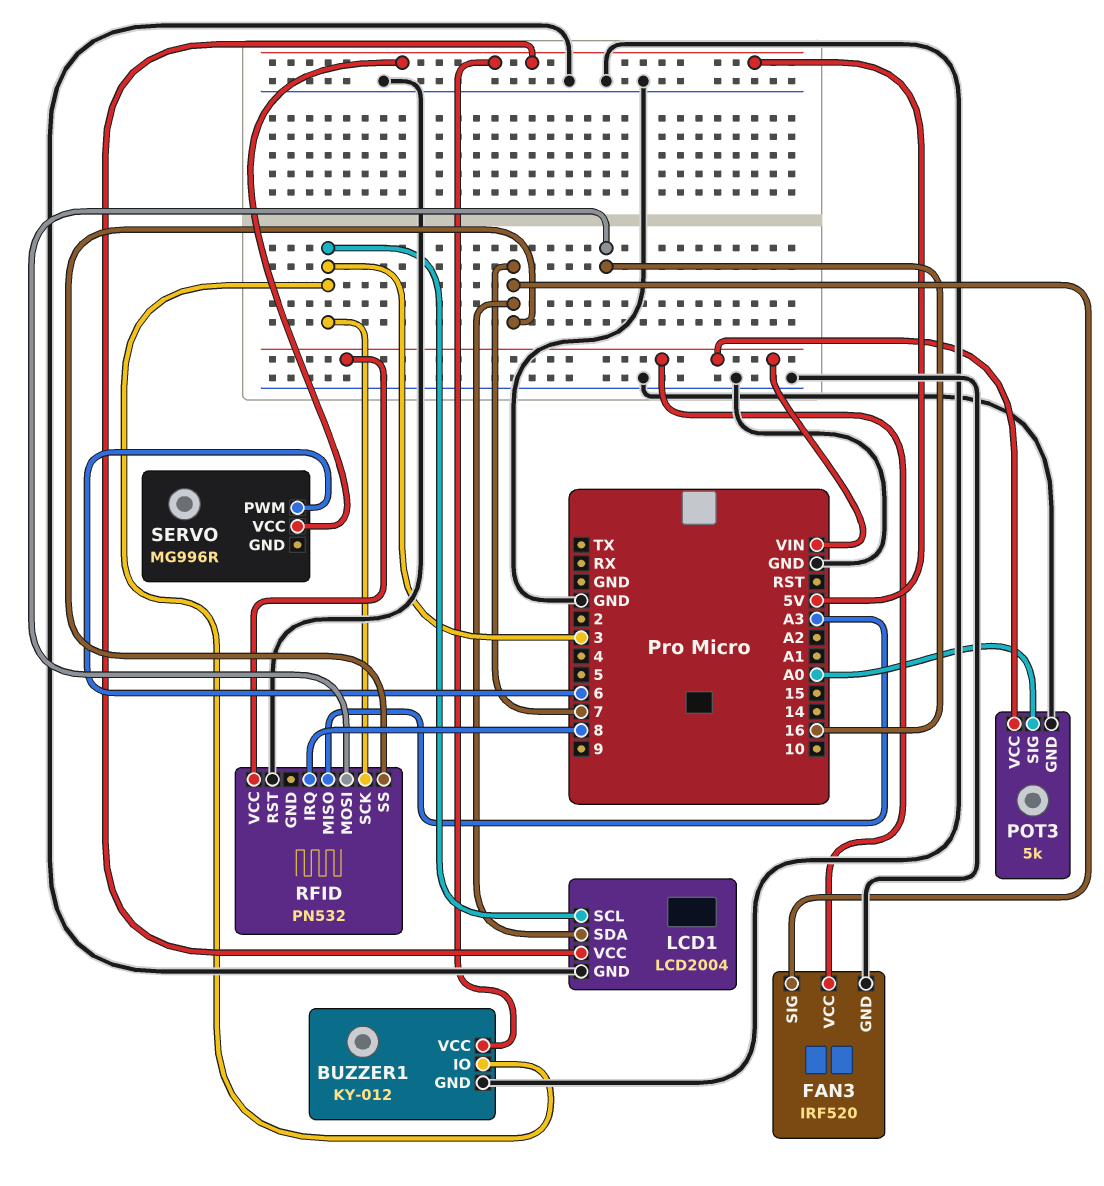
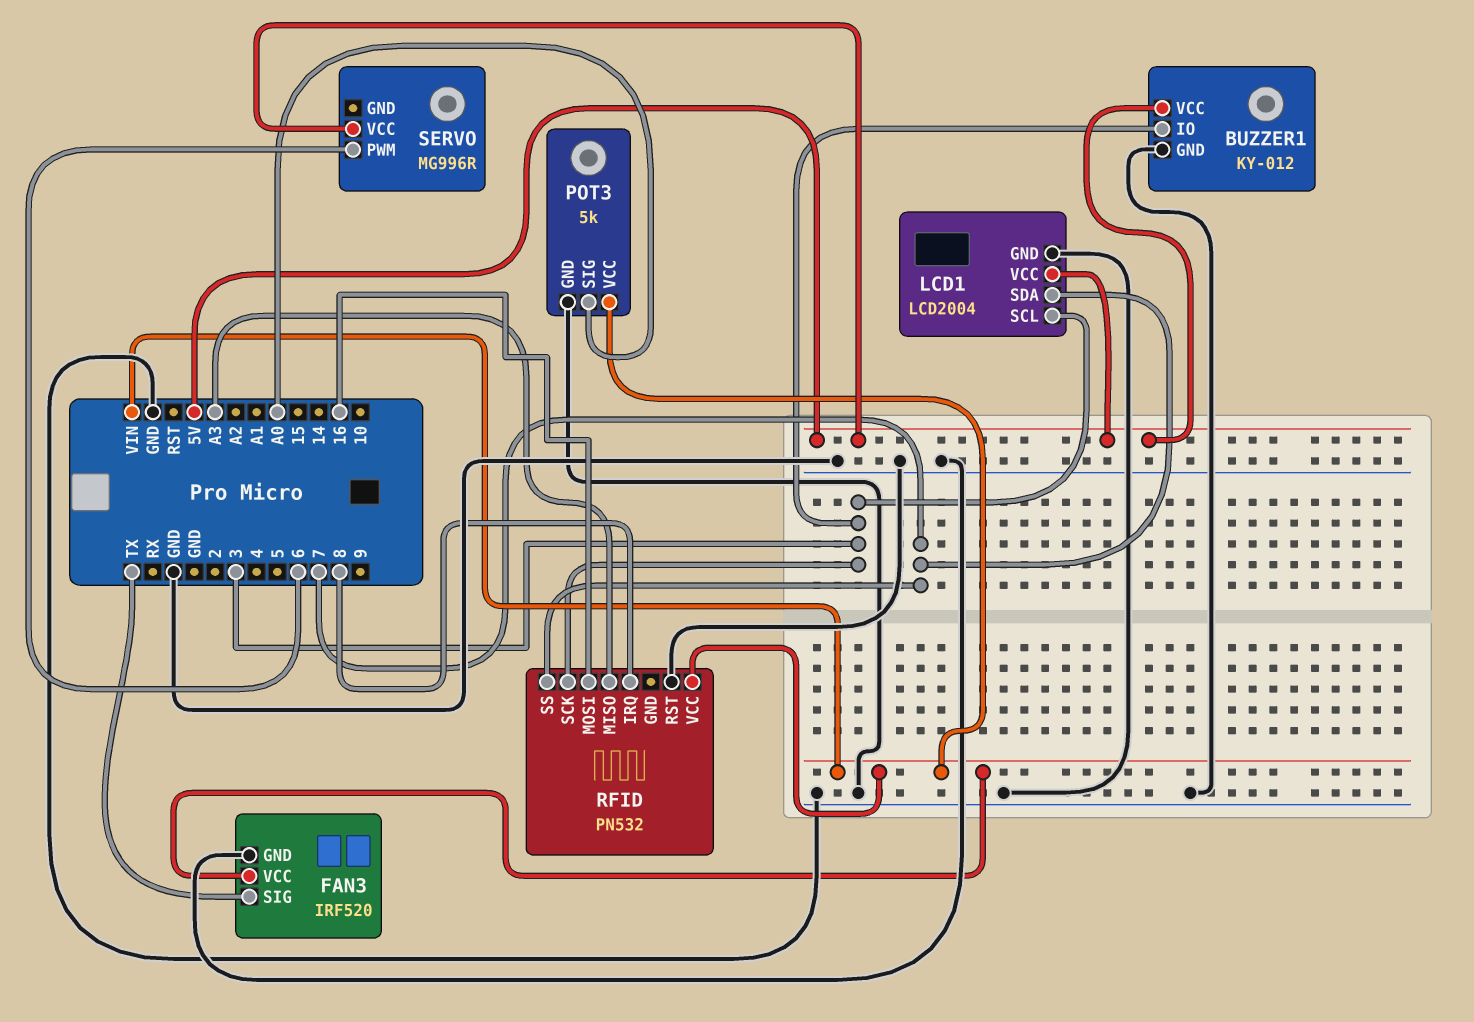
FAN3 pin SIG: 7 -> TX

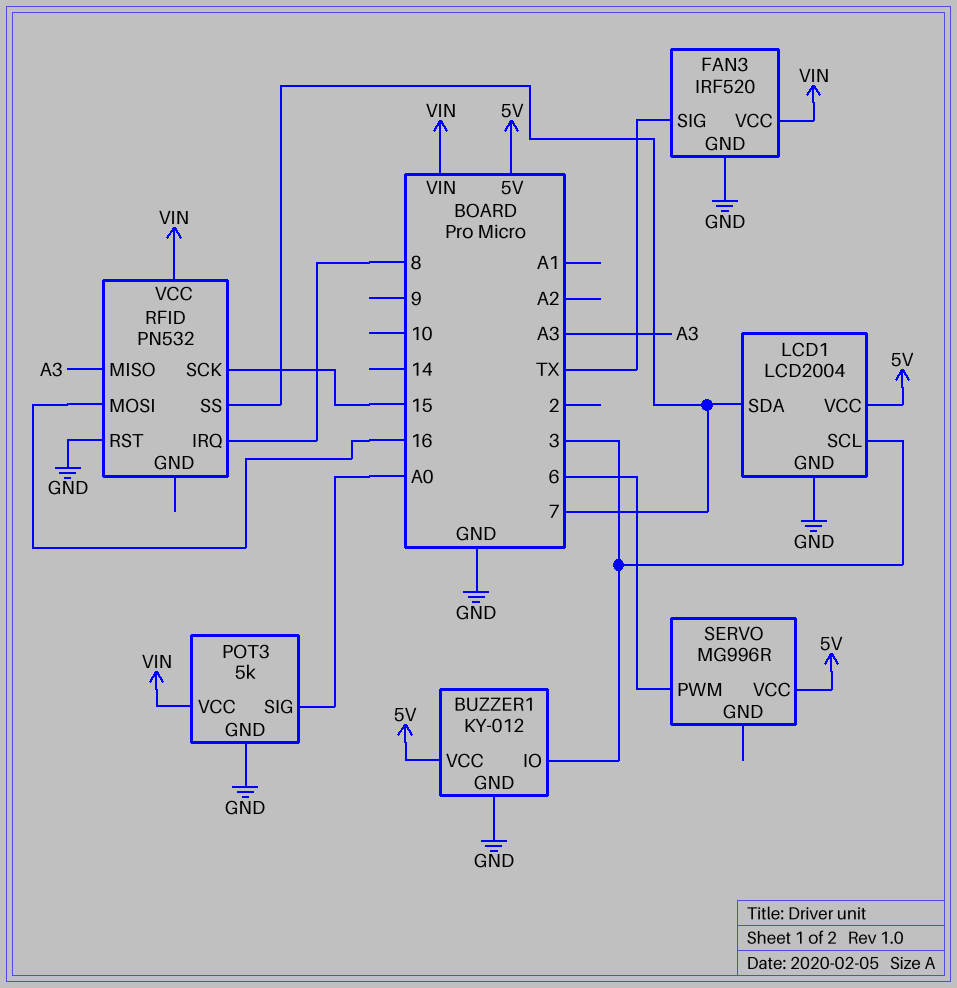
RFID pin SCK: 3 -> 15

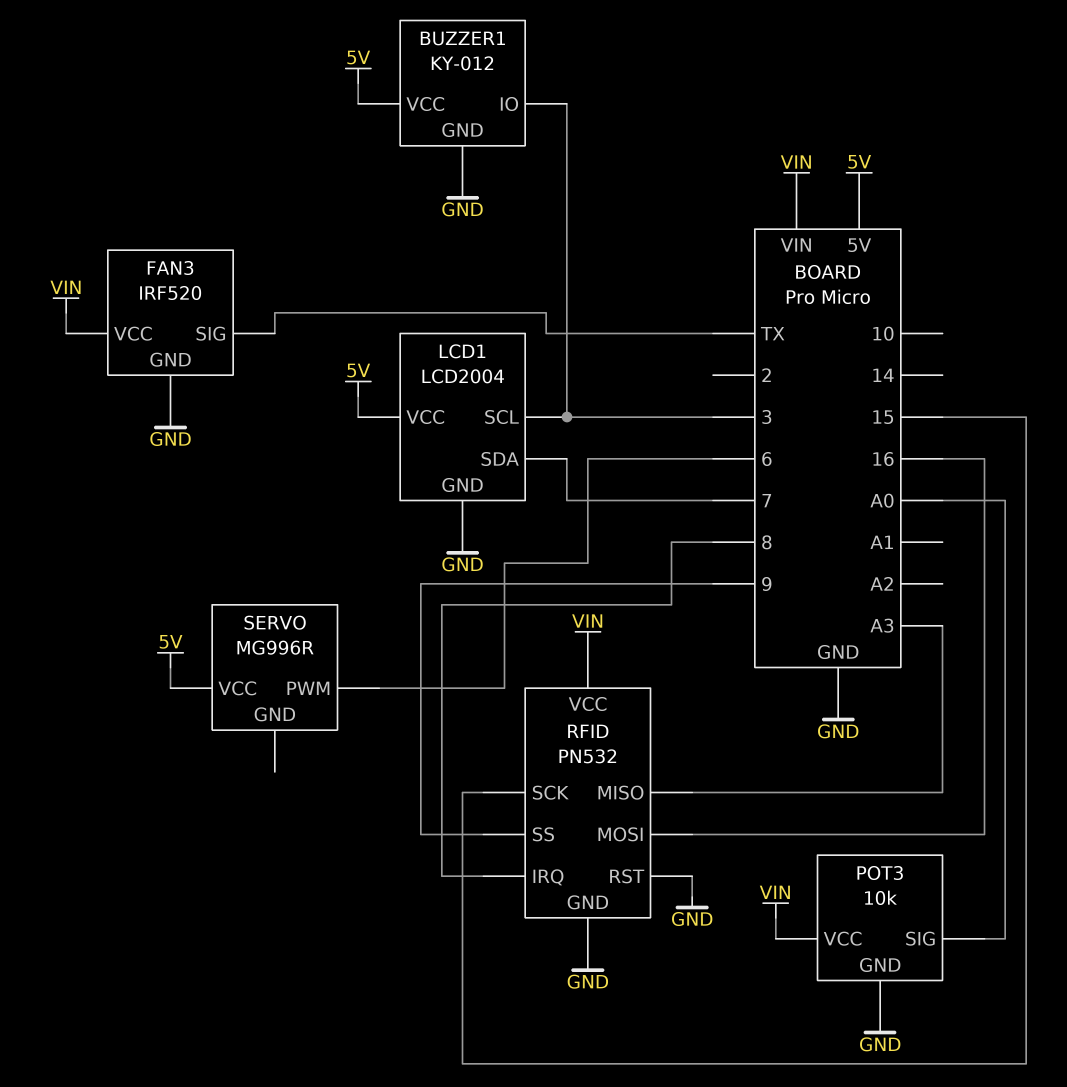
POT3: 5k -> 10k
RFID pin GND: none -> GND
RFID pin SS: 7 -> 9

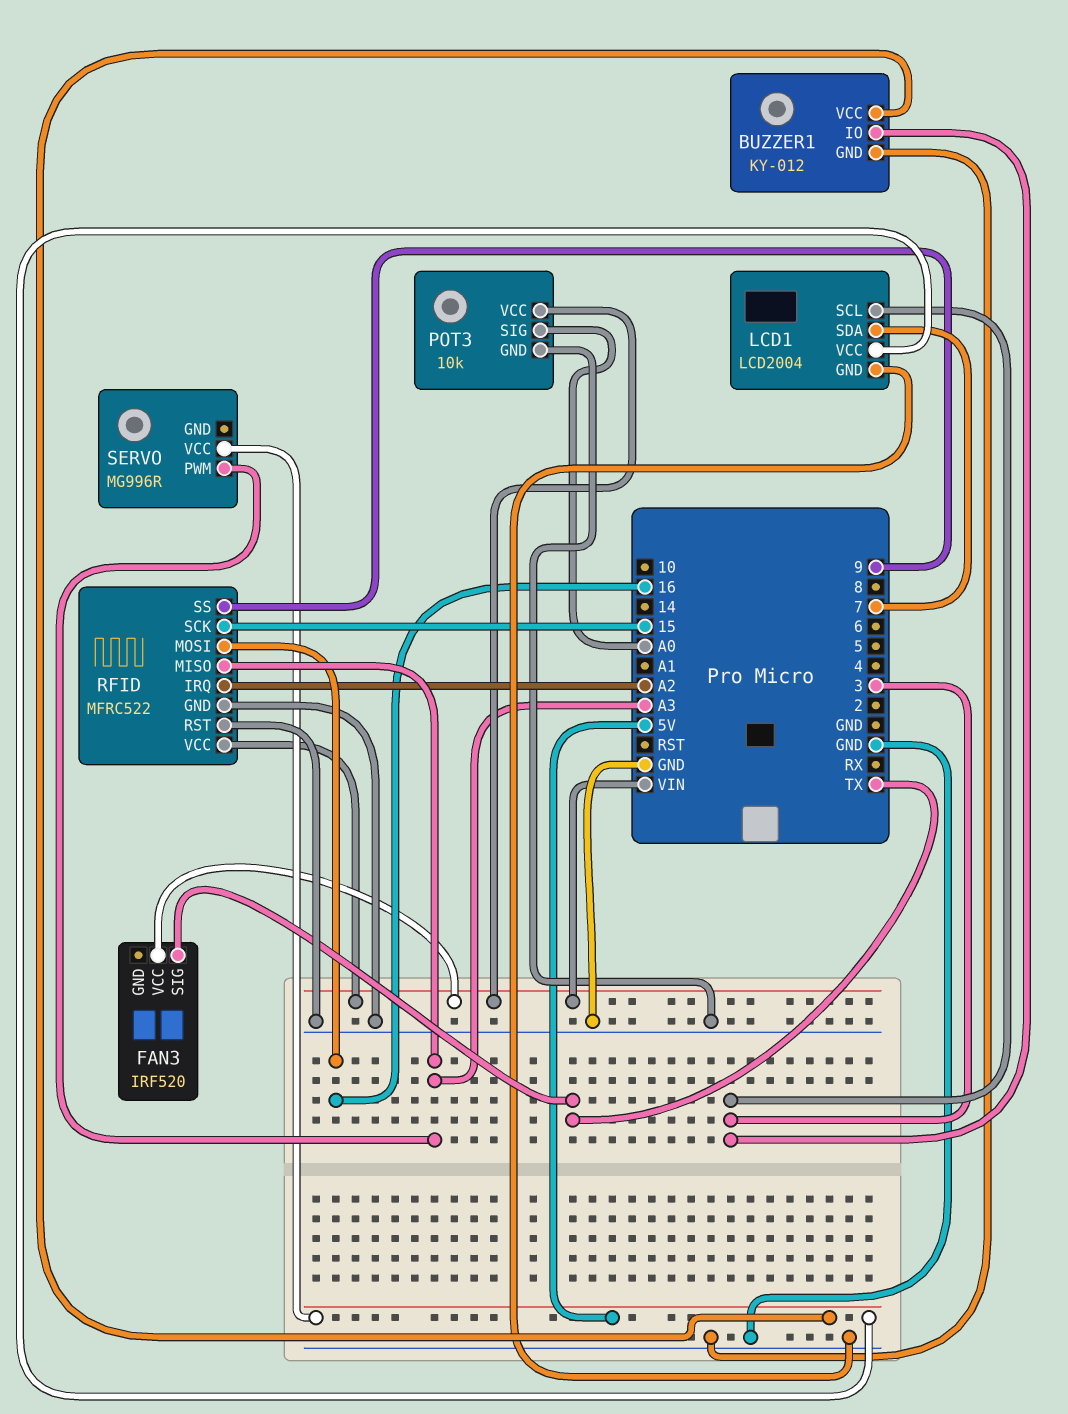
FAN3 pin GND: GND -> none
RFID: PN532 -> MFRC522
RFID pin IRQ: 8 -> A2
SERVO pin PWM: 6 -> A3

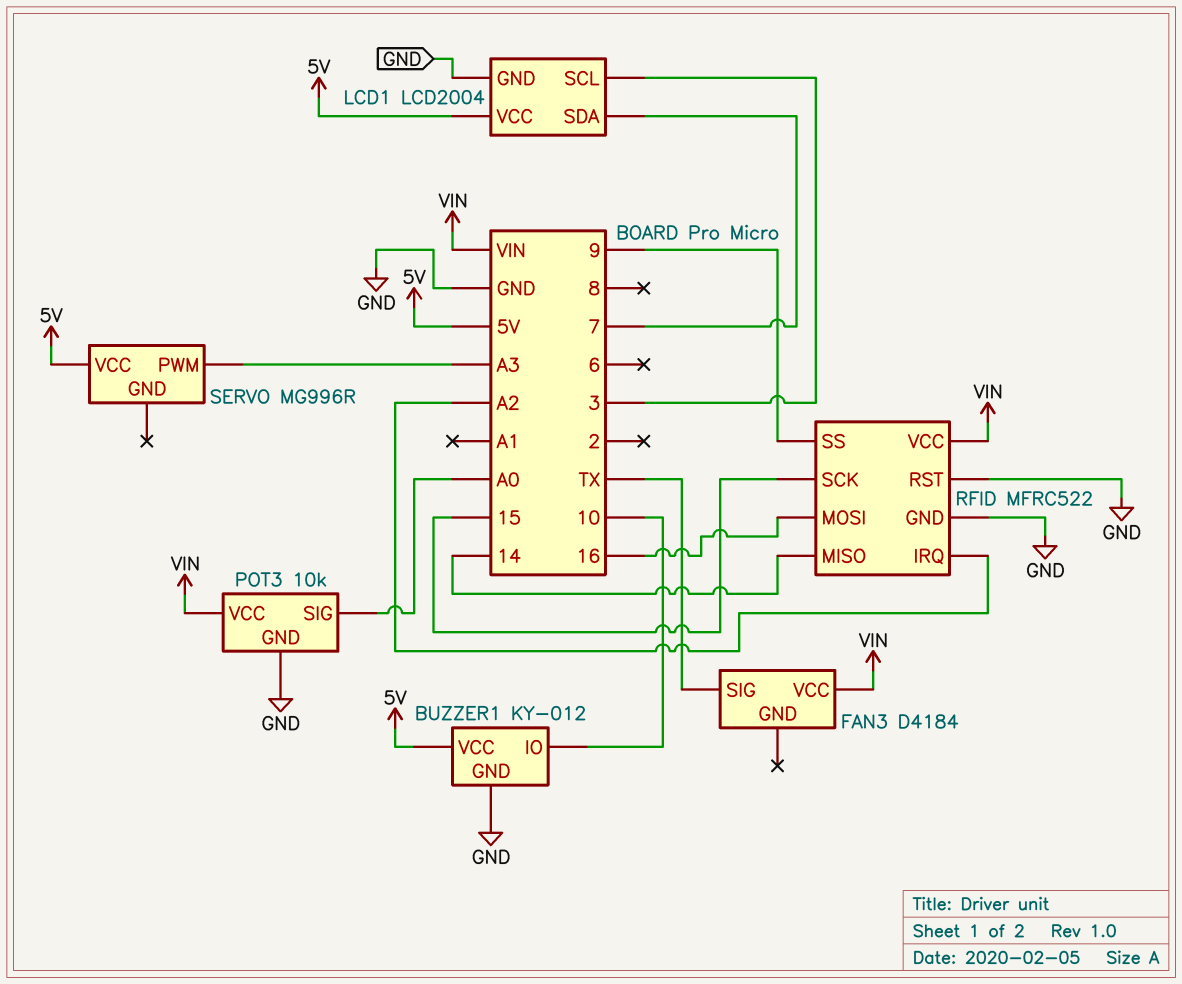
BUZZER1 pin IO: 3 -> 10
FAN3: IRF520 -> D4184
RFID pin MISO: A3 -> 14

